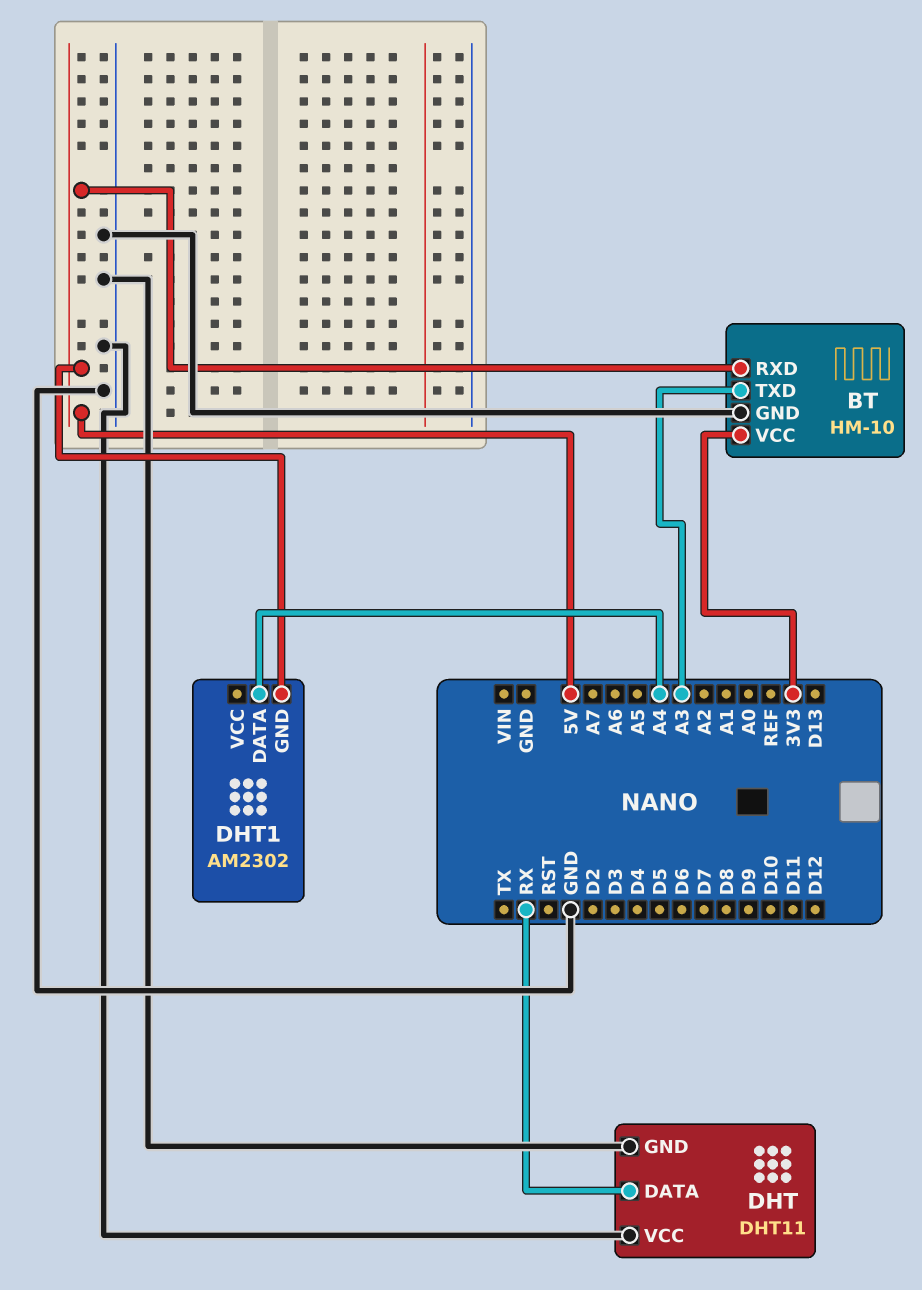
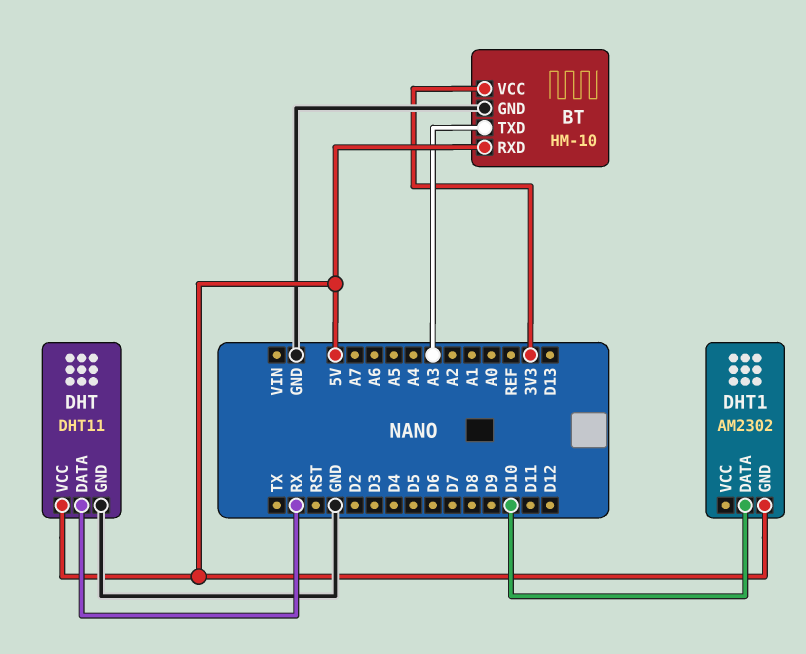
DHT pin VCC: GND -> 5V
DHT1 pin DATA: A4 -> D10

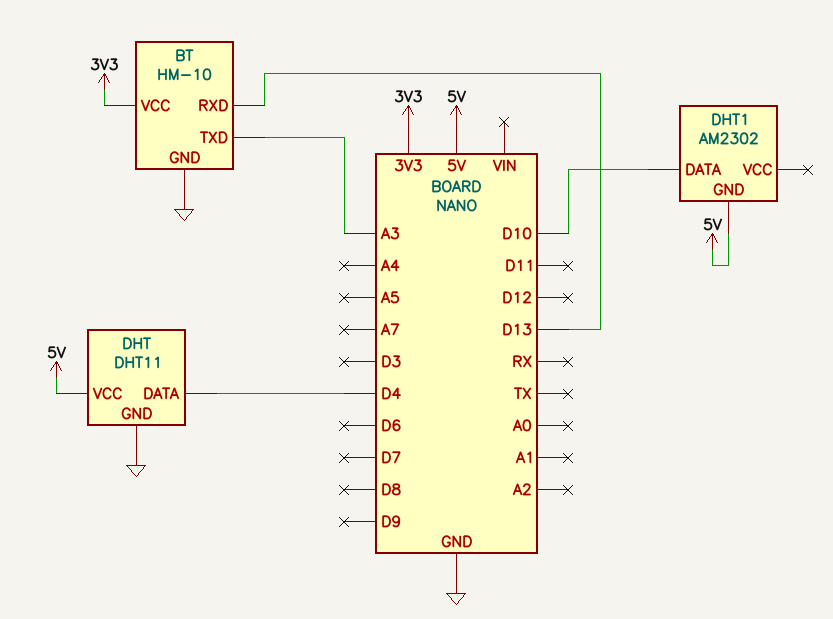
BT pin RXD: 5V -> D13
DHT pin DATA: RX -> D4

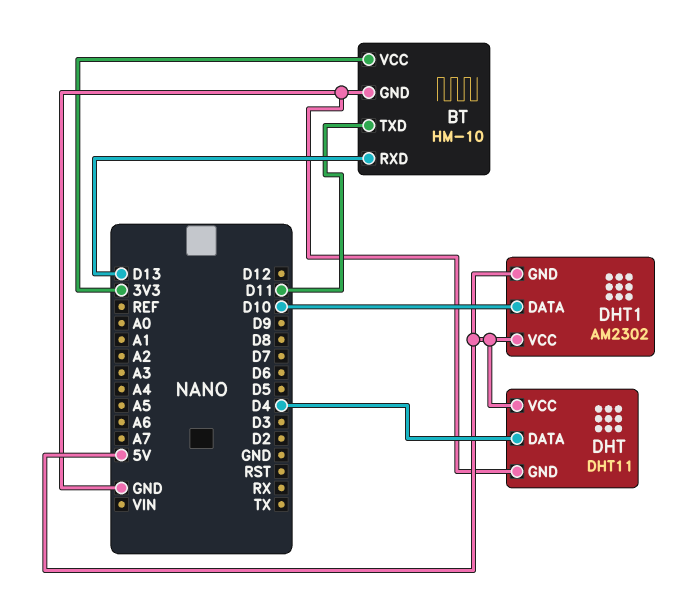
BT pin TXD: A3 -> D11
DHT1 pin VCC: none -> 5V

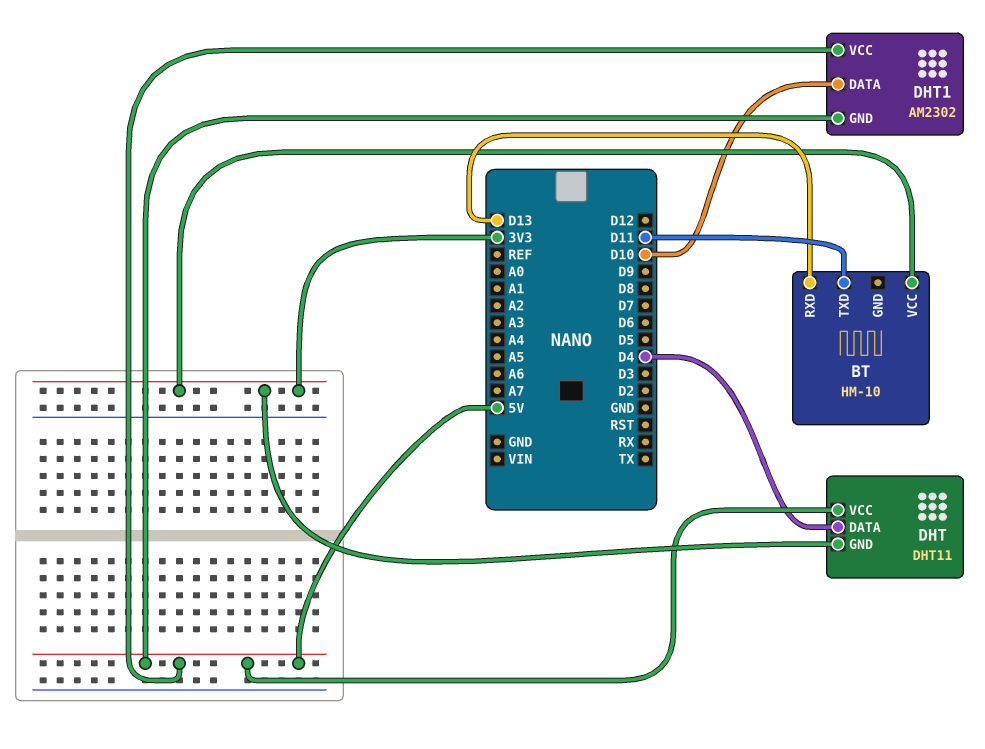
BT pin GND: GND -> none
DHT pin GND: GND -> 3V3

